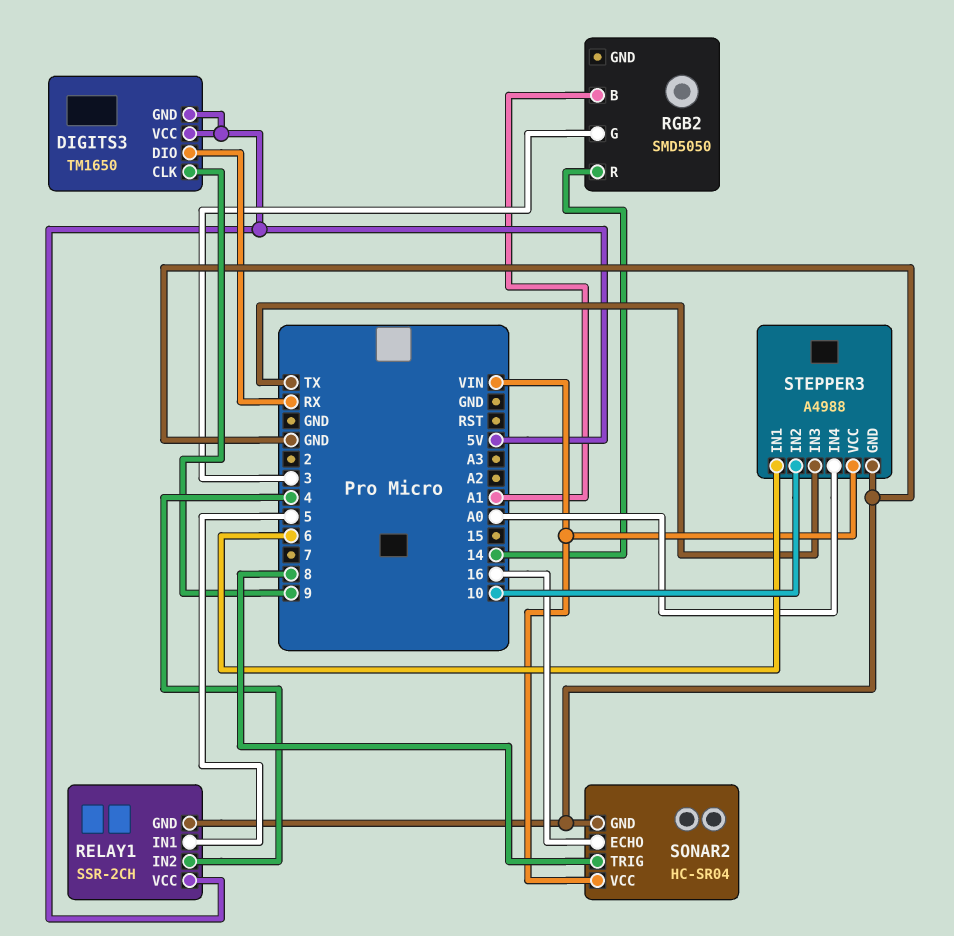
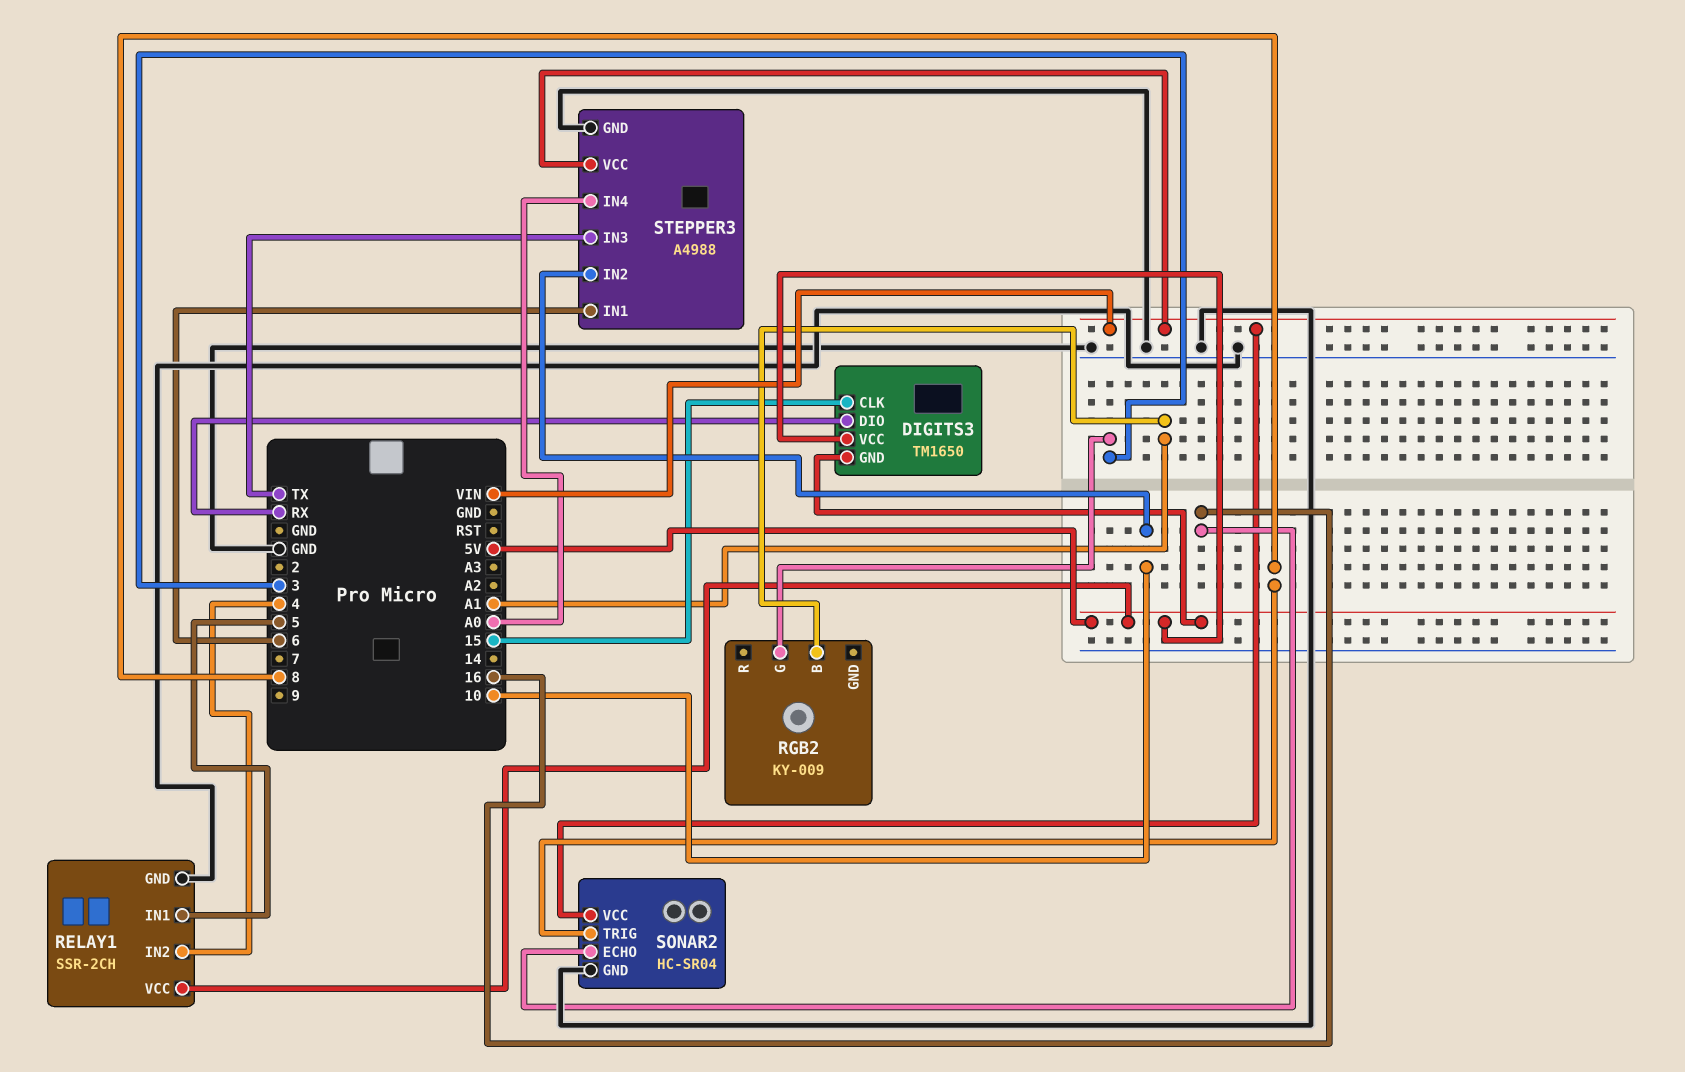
DIGITS3 pin CLK: 9 -> 15
RGB2: SMD5050 -> KY-009
RGB2 pin R: 14 -> none

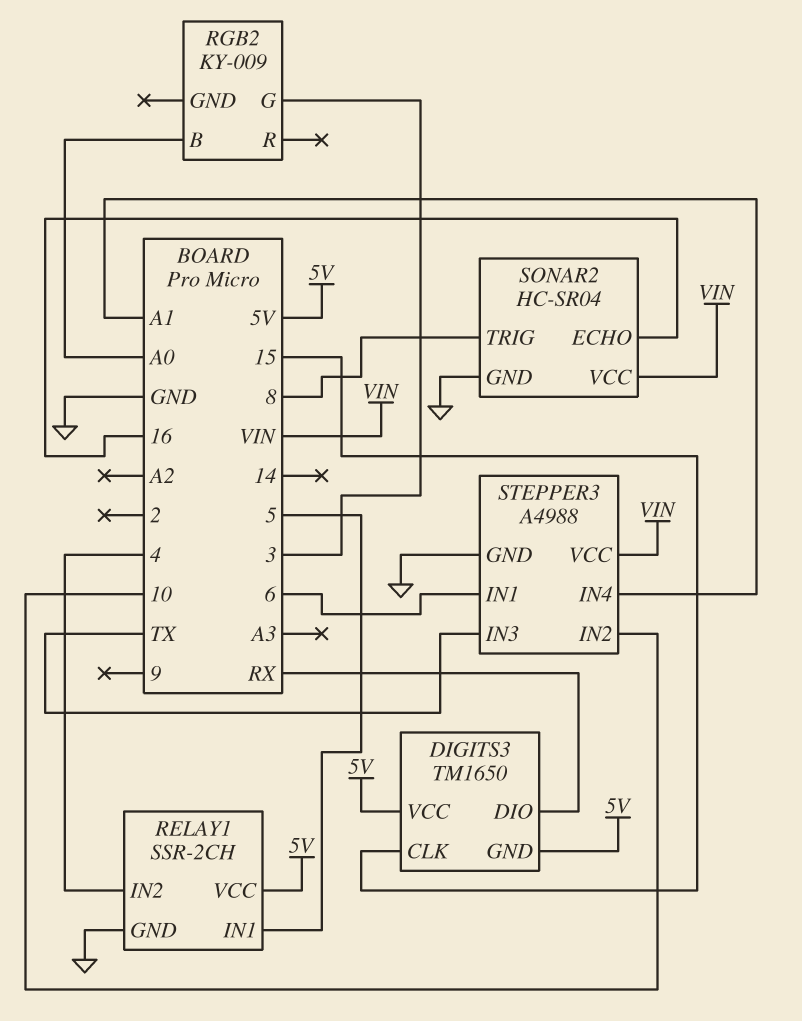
RGB2 pin B: A1 -> A0
STEPPER3 pin IN4: A0 -> A1

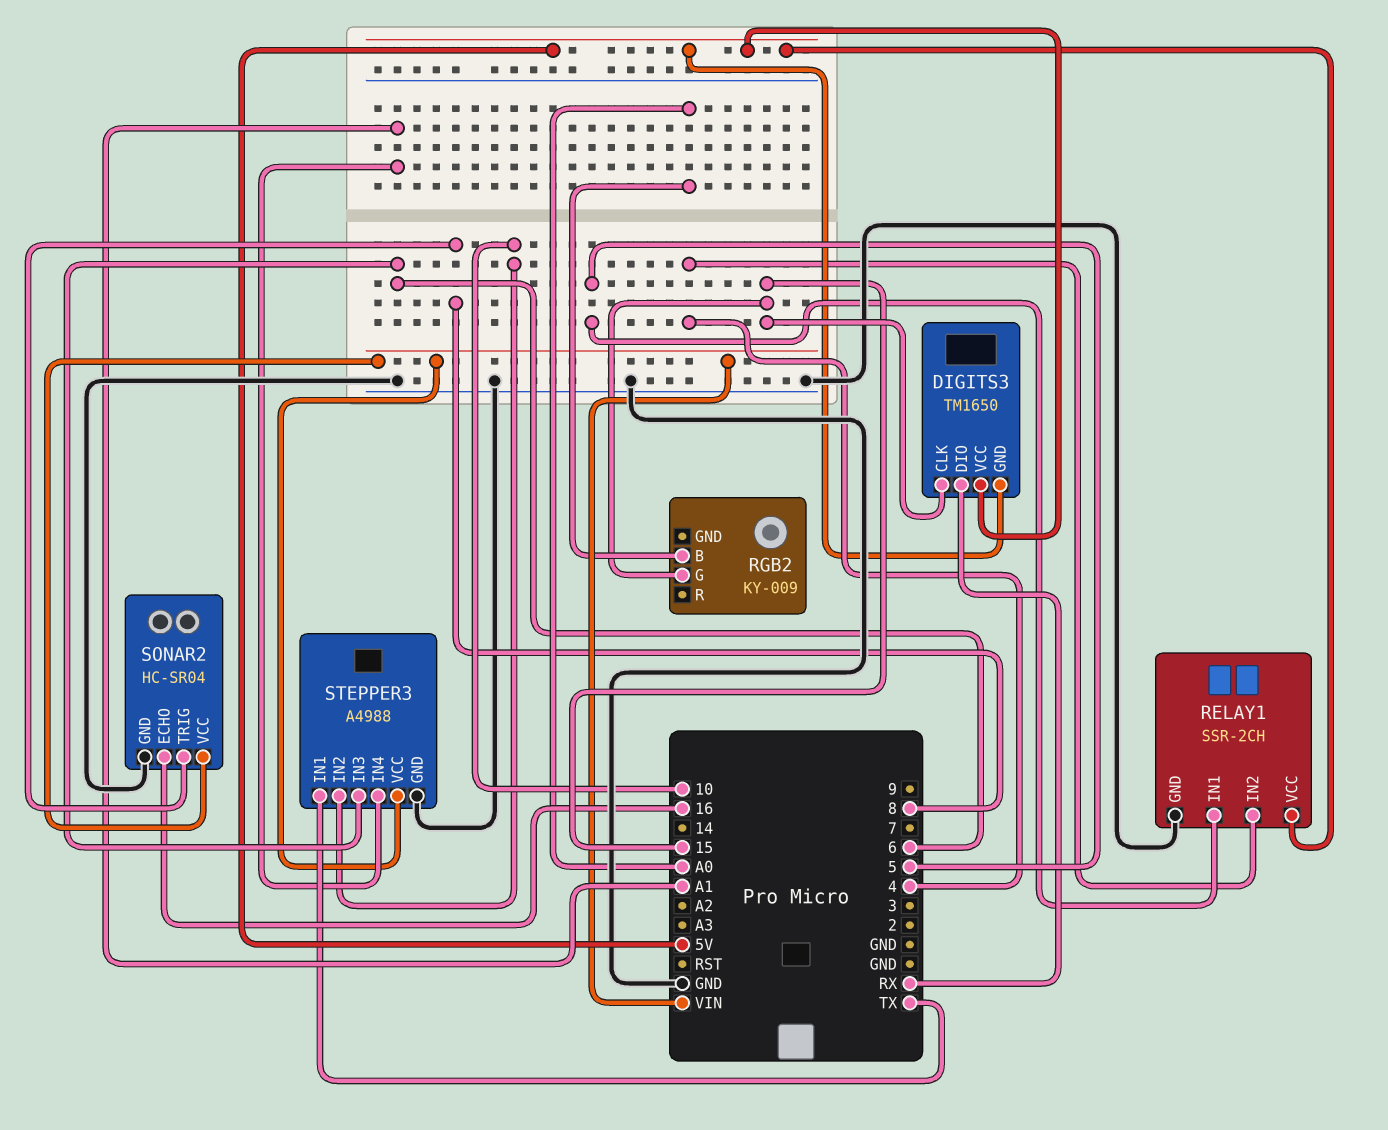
RGB2 pin G: 3 -> 15
STEPPER3 pin IN1: 6 -> TX
STEPPER3 pin IN3: TX -> 6

